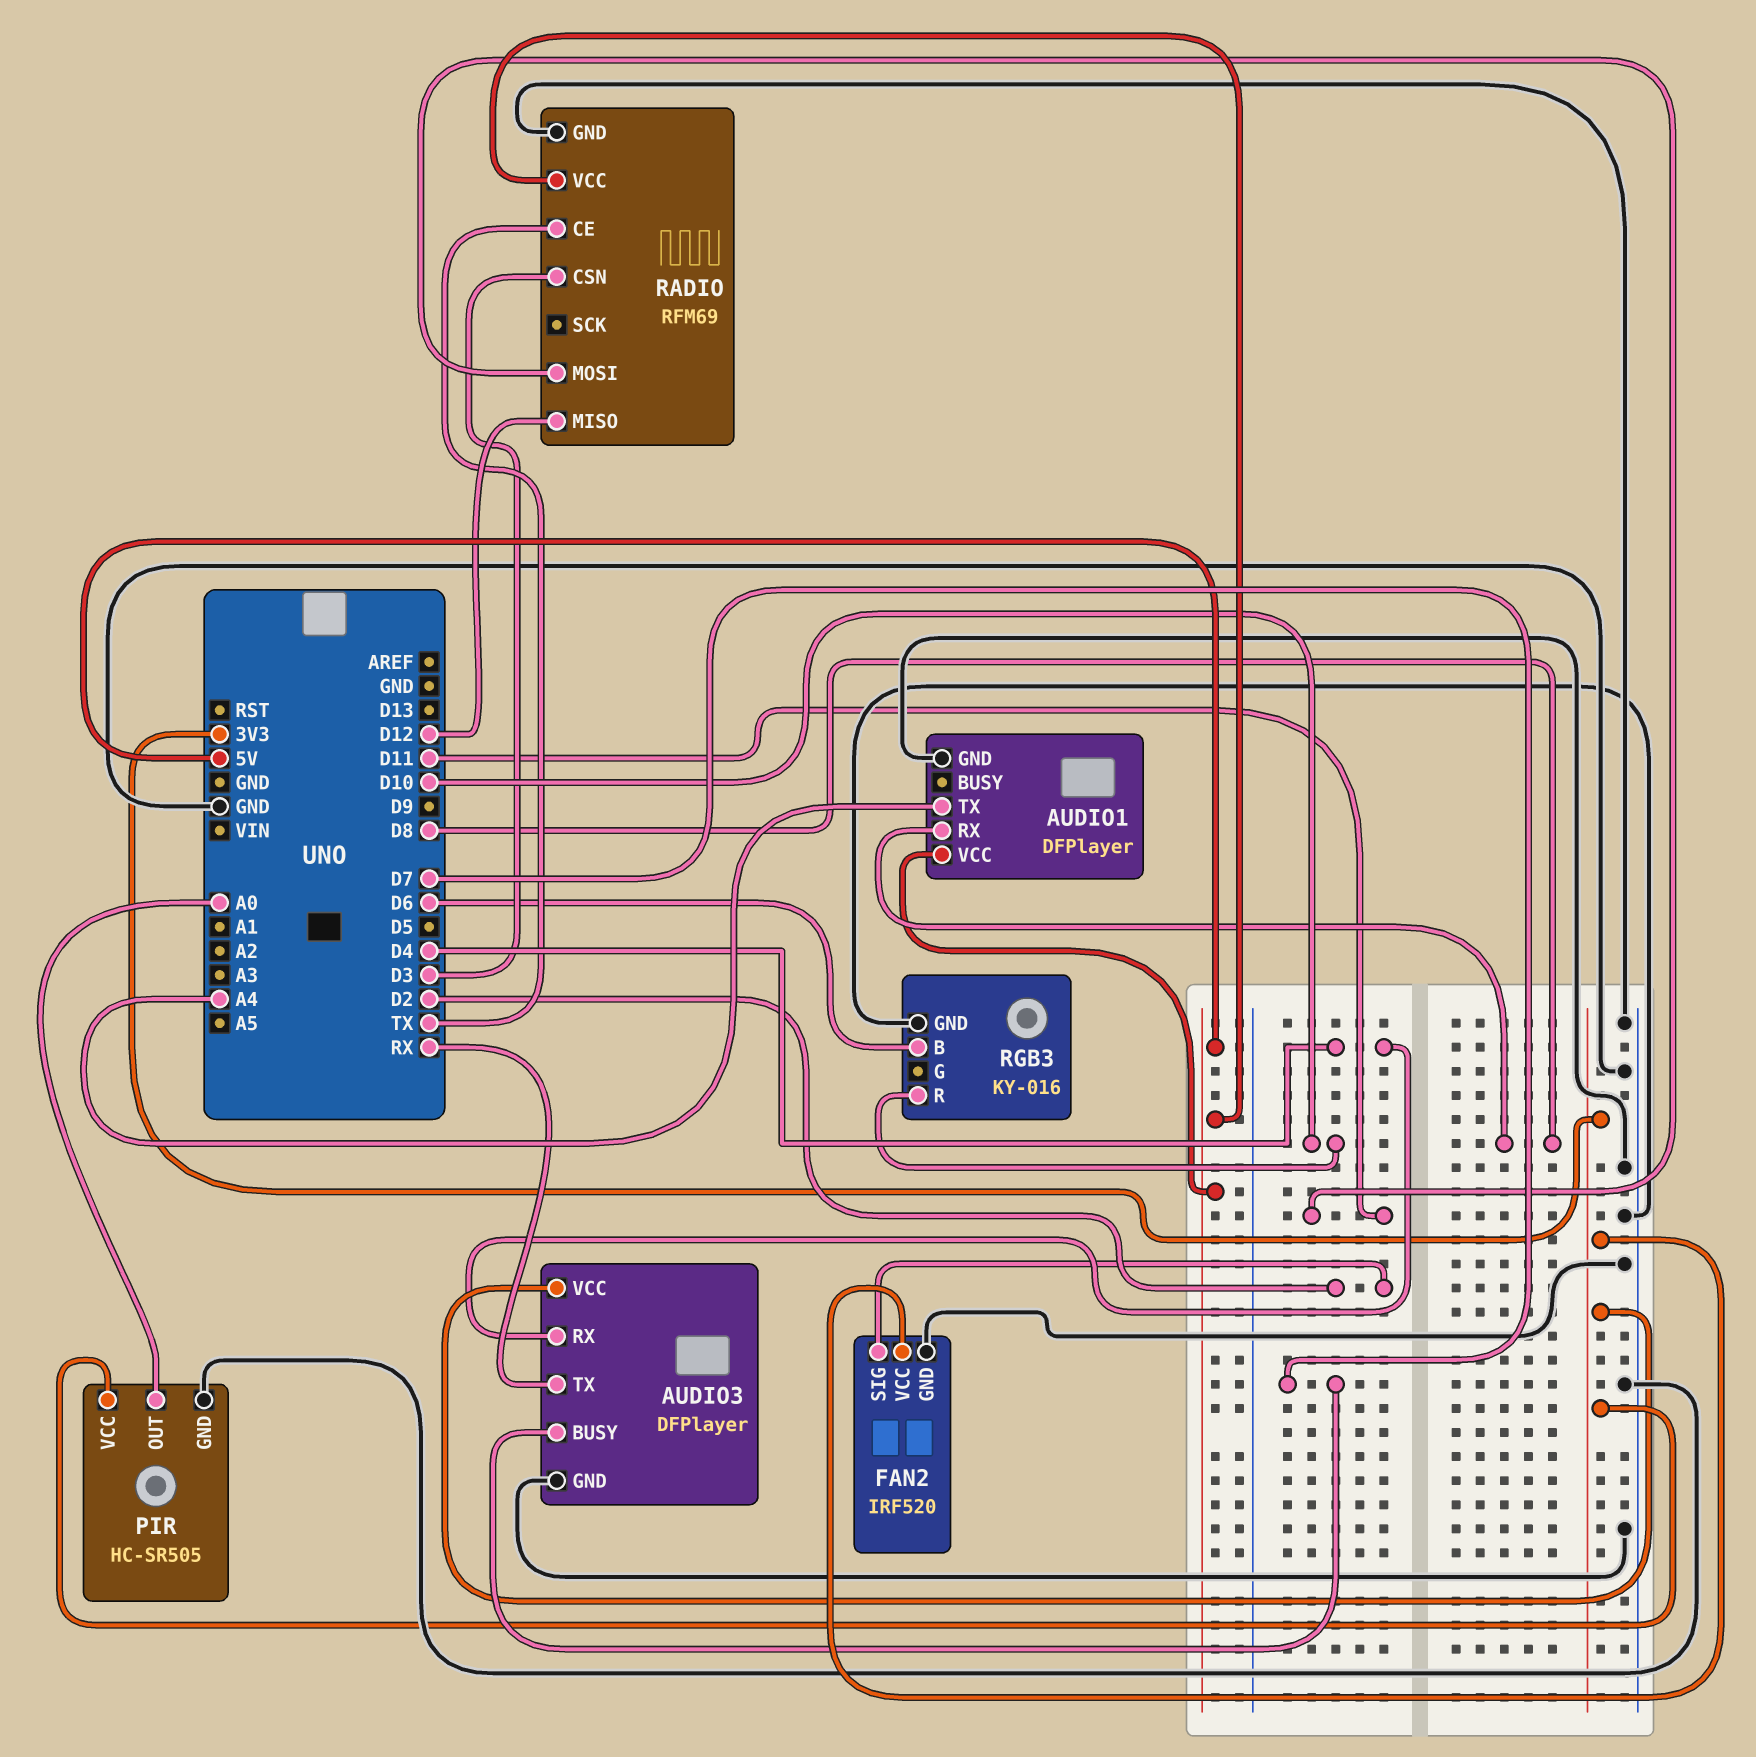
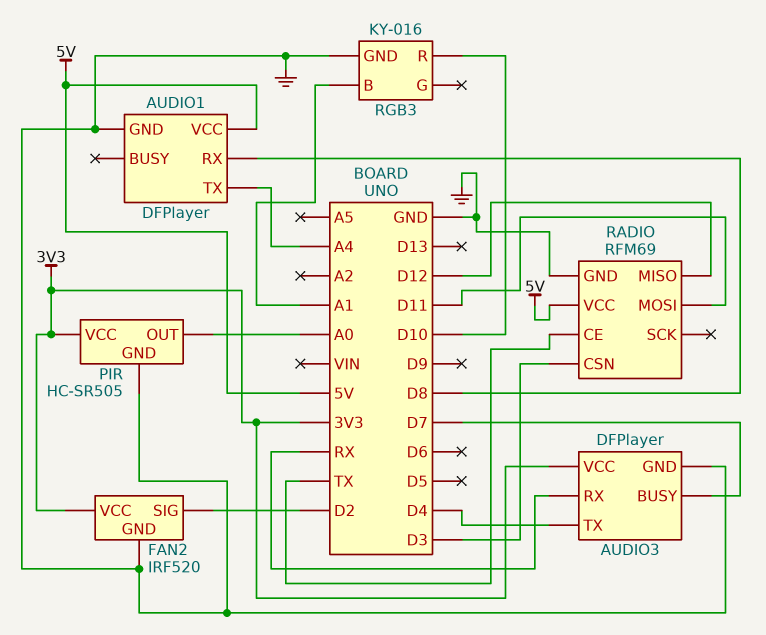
AUDIO3 pin RX: D4 -> RX
AUDIO3 pin TX: RX -> D4
RGB3 pin B: D6 -> A1

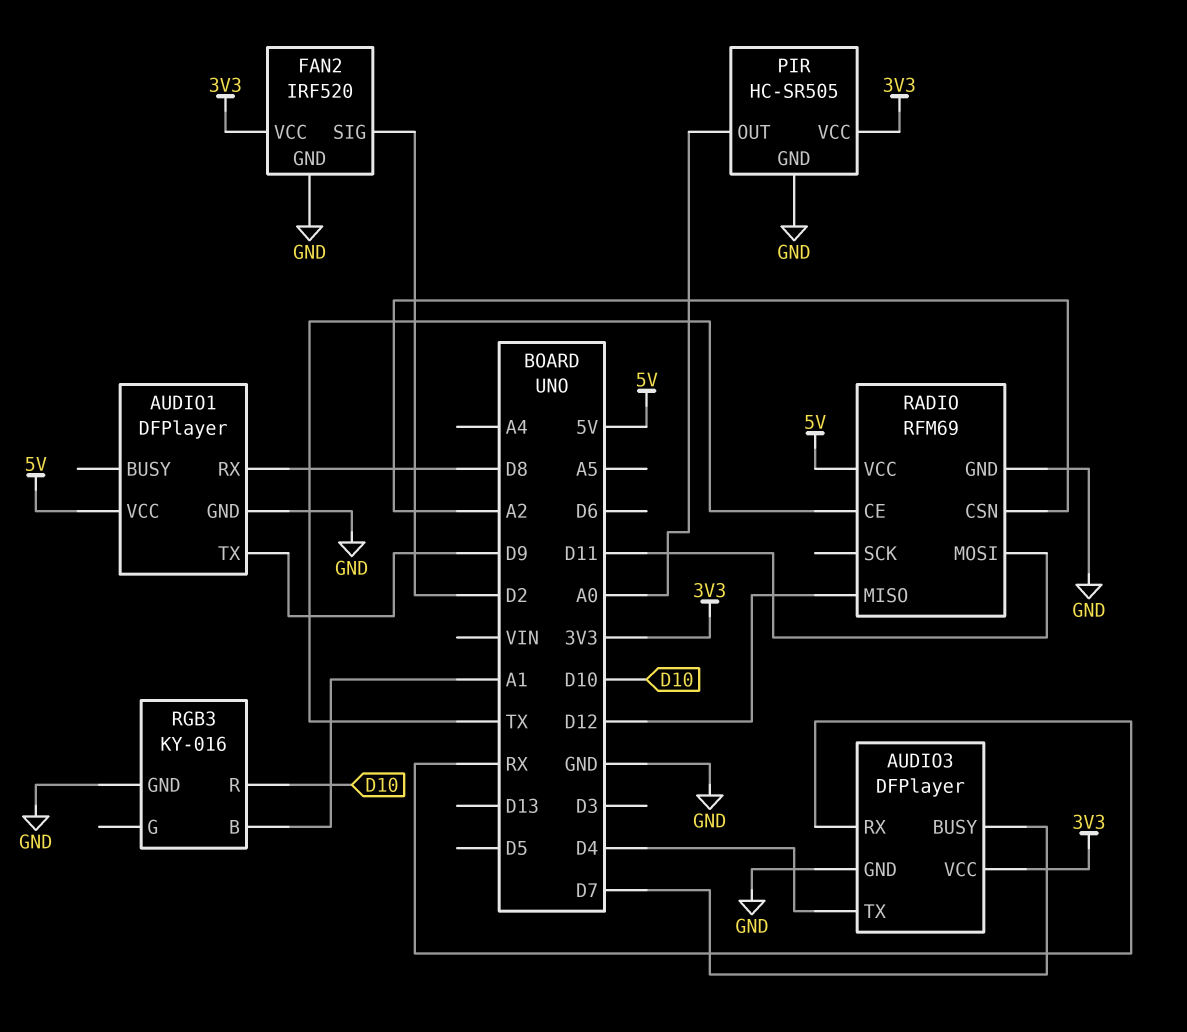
AUDIO1 pin TX: A4 -> D9
RADIO pin CSN: D3 -> A2

